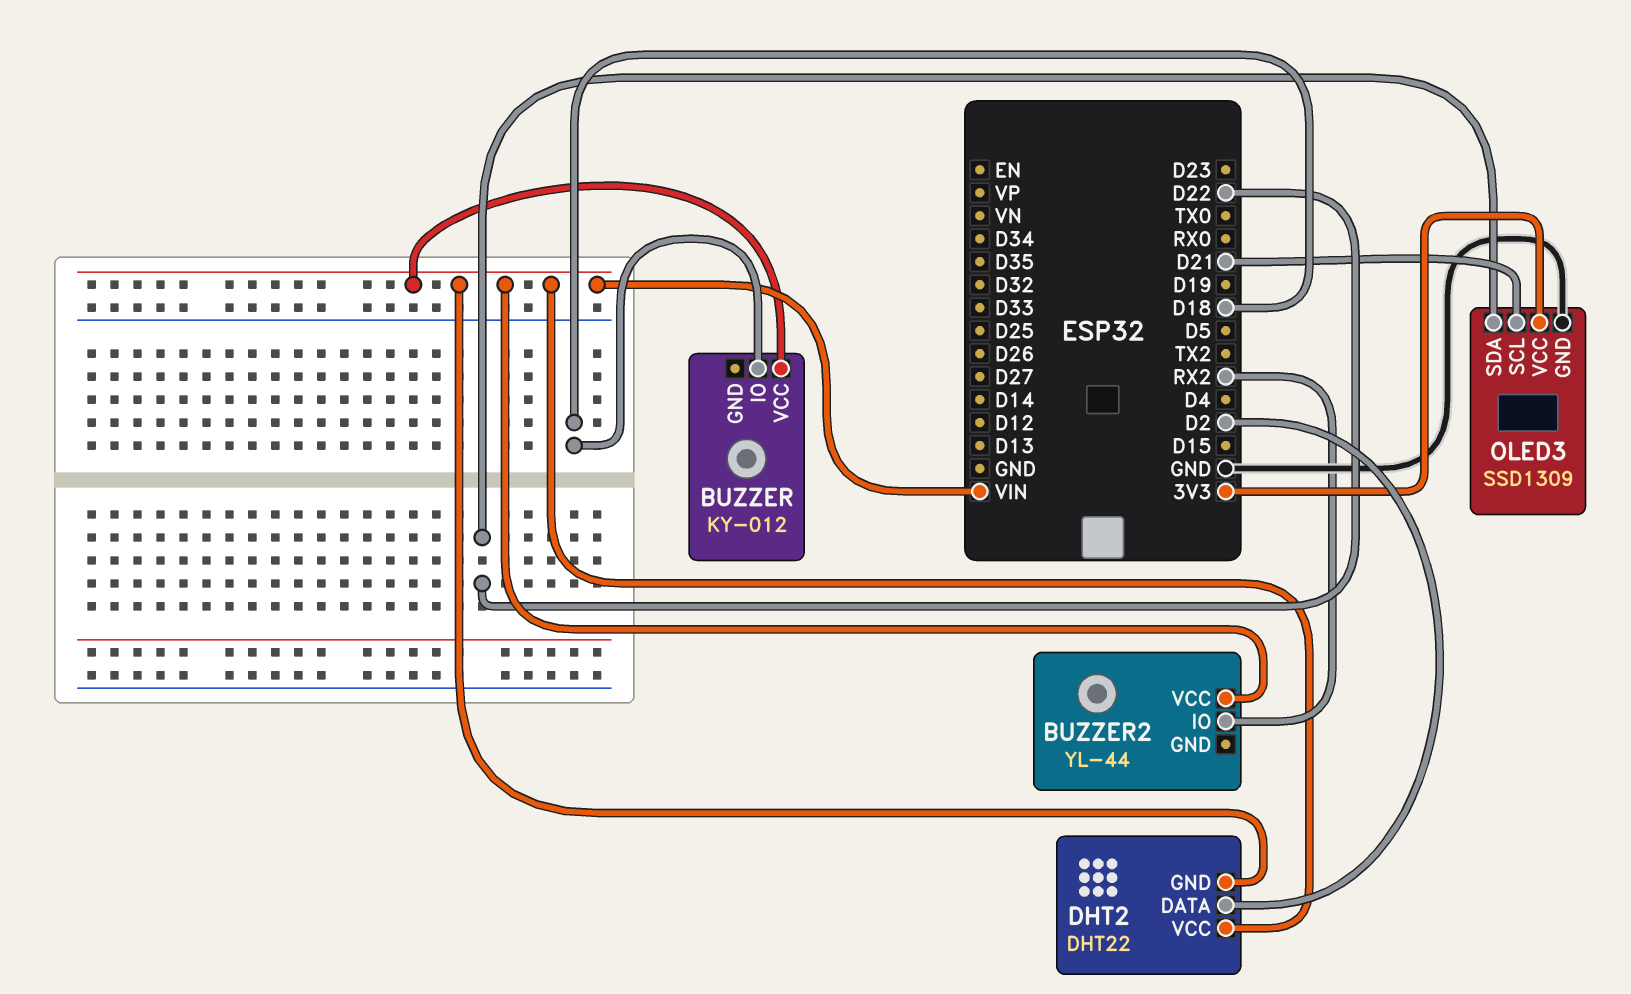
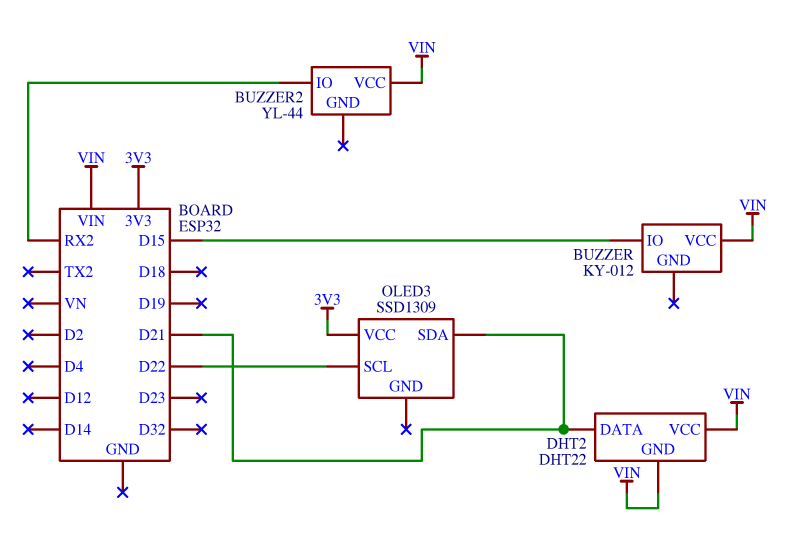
BUZZER pin IO: D18 -> D15
DHT2 pin DATA: D2 -> D21
OLED3 pin GND: GND -> none
OLED3 pin SCL: D21 -> D22
OLED3 pin SDA: D22 -> D21

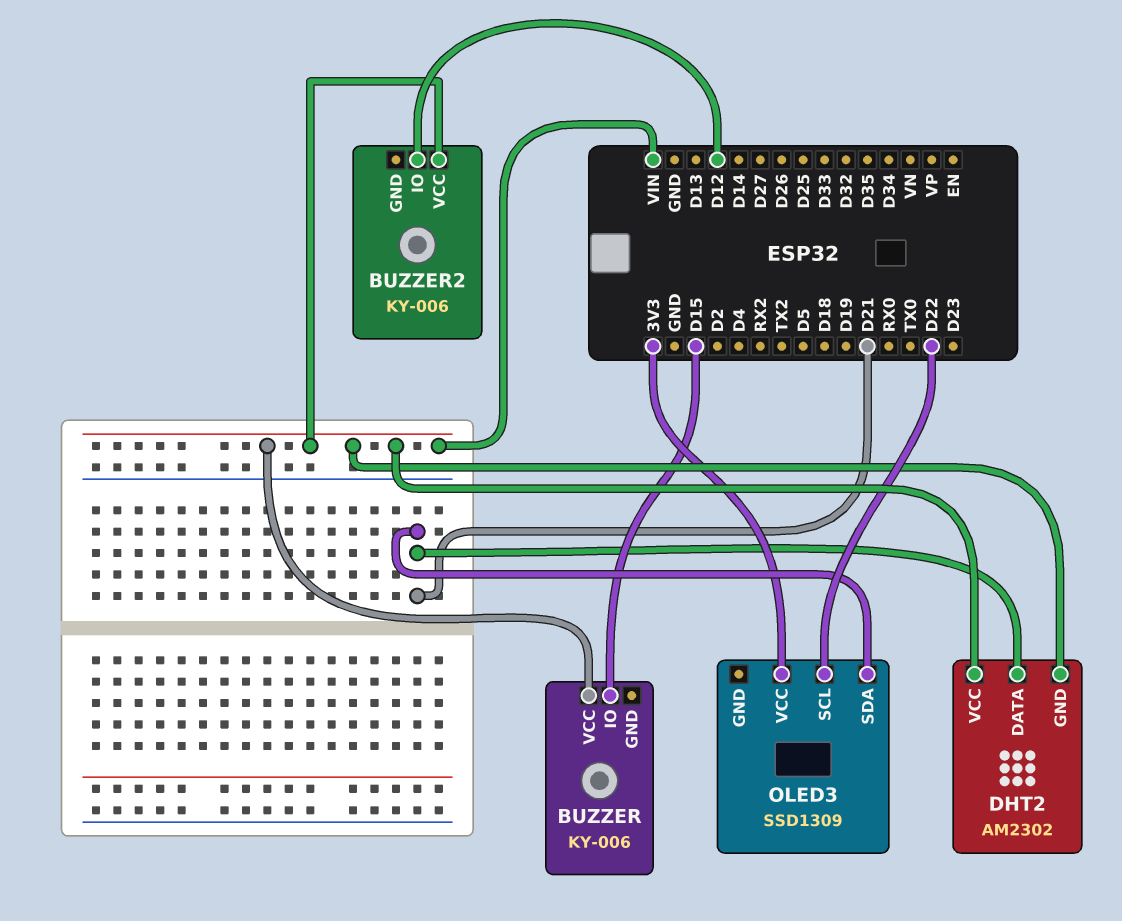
BUZZER: KY-012 -> KY-006
BUZZER2: YL-44 -> KY-006
BUZZER2 pin IO: RX2 -> D12
DHT2: DHT22 -> AM2302

